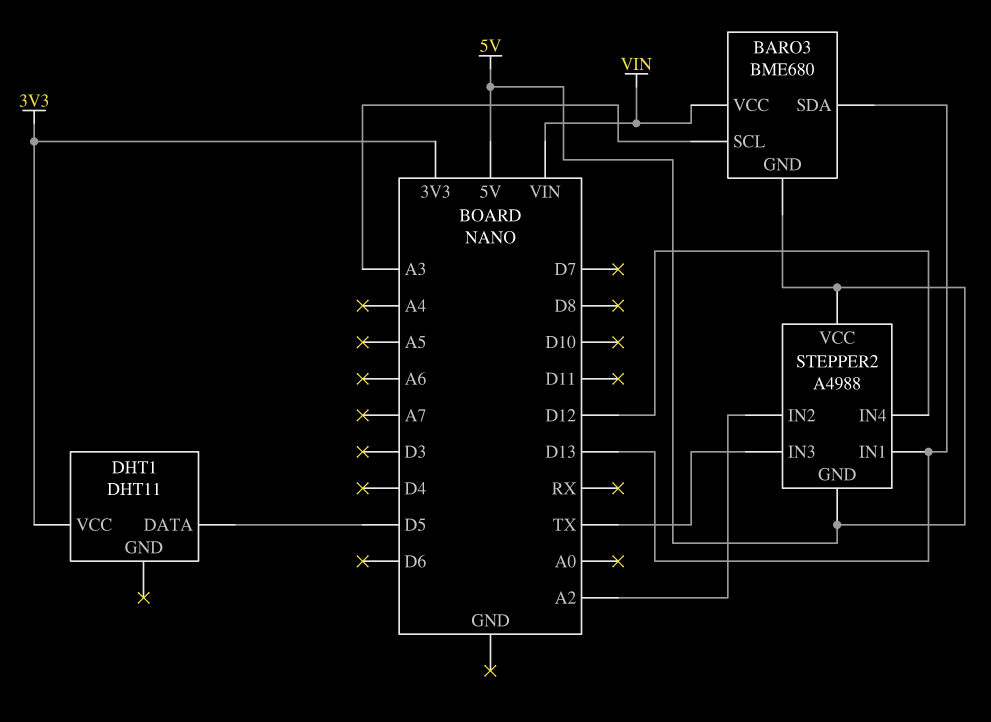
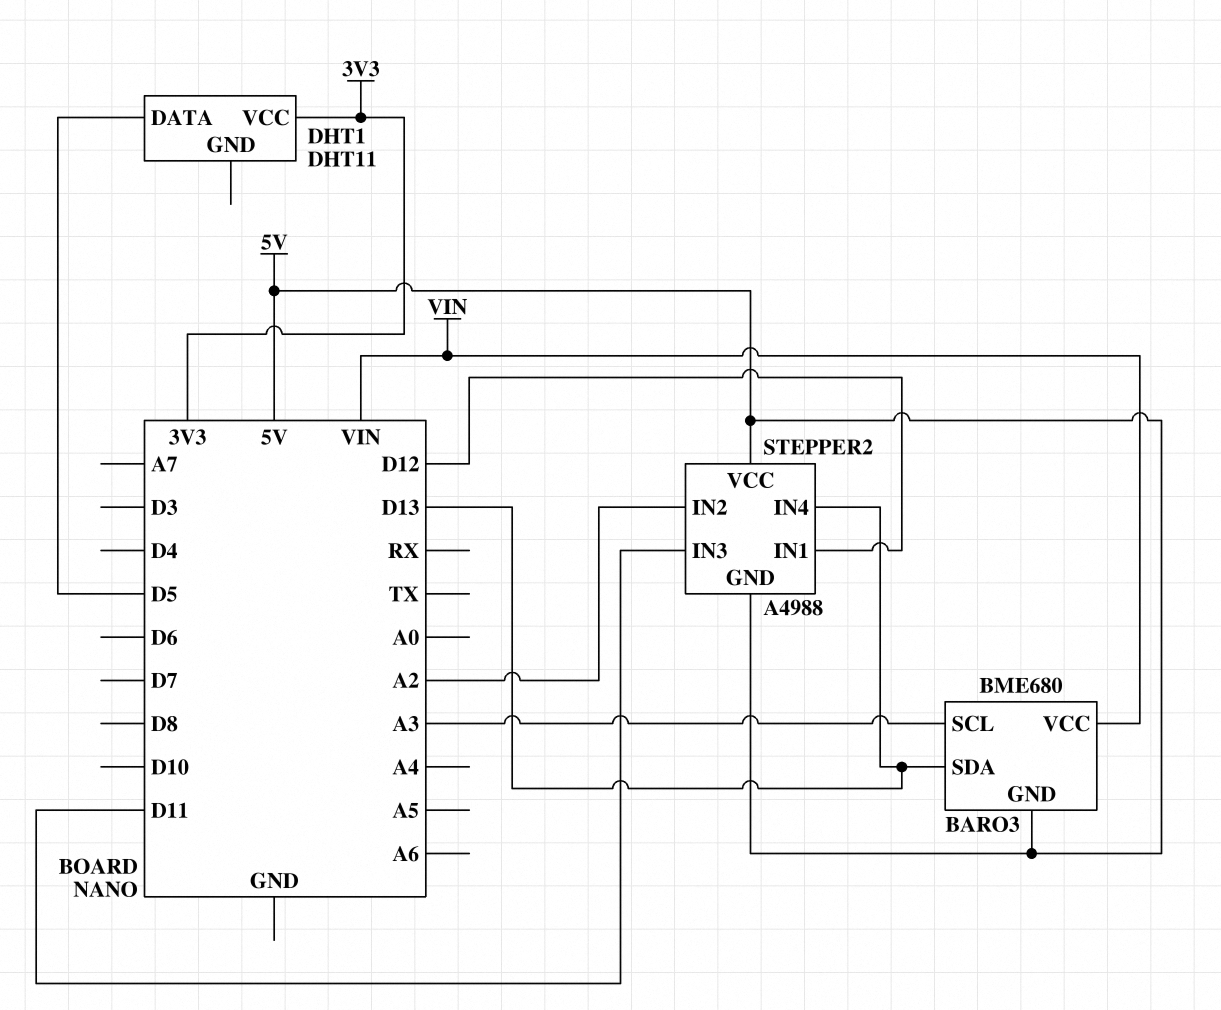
STEPPER2 pin IN1: D13 -> D12
STEPPER2 pin IN3: TX -> D11
STEPPER2 pin IN4: D12 -> D13

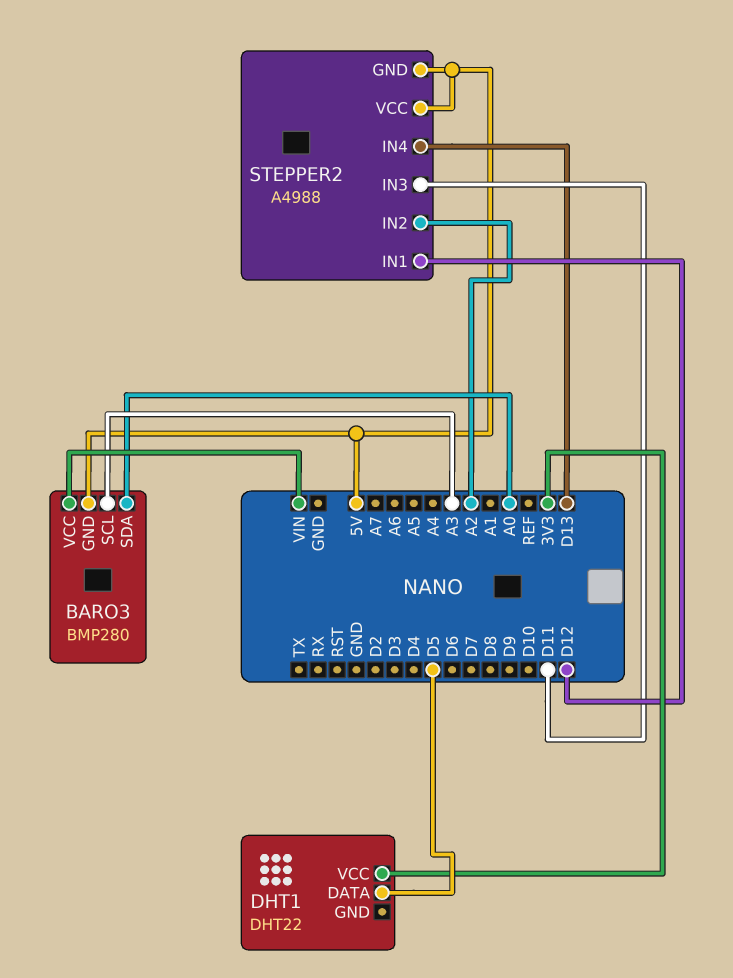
BARO3: BME680 -> BMP280
BARO3 pin SDA: D13 -> A0
DHT1: DHT11 -> DHT22

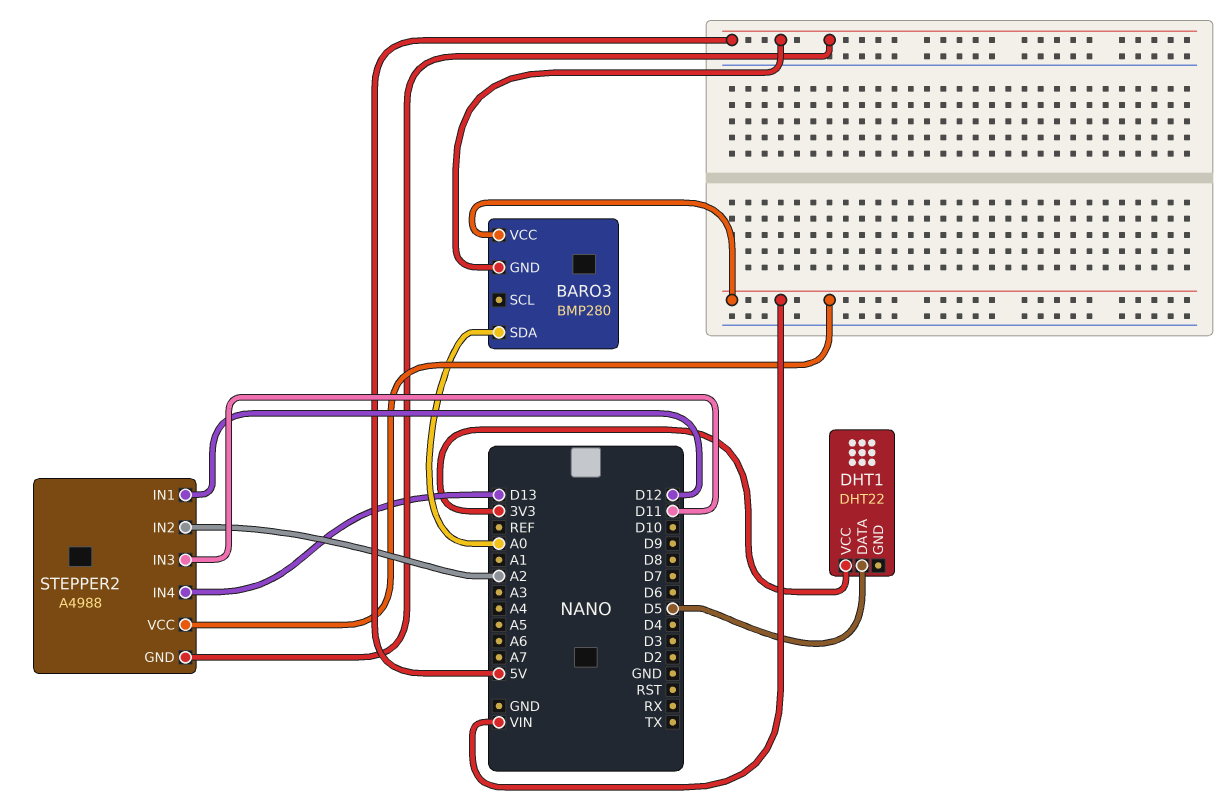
BARO3 pin SCL: A3 -> none
STEPPER2 pin VCC: 5V -> VIN

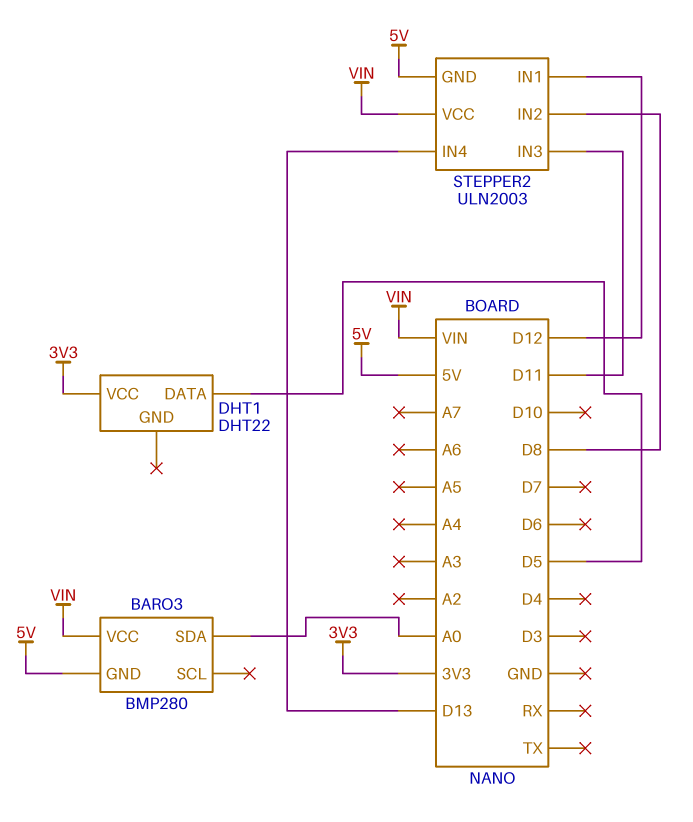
STEPPER2: A4988 -> ULN2003
STEPPER2 pin IN2: A2 -> D8

